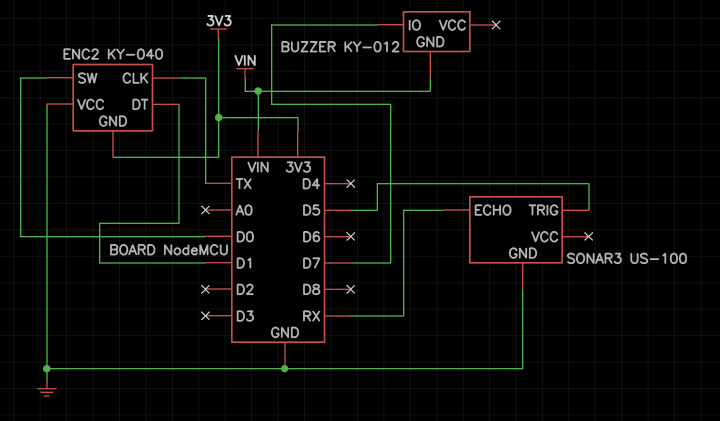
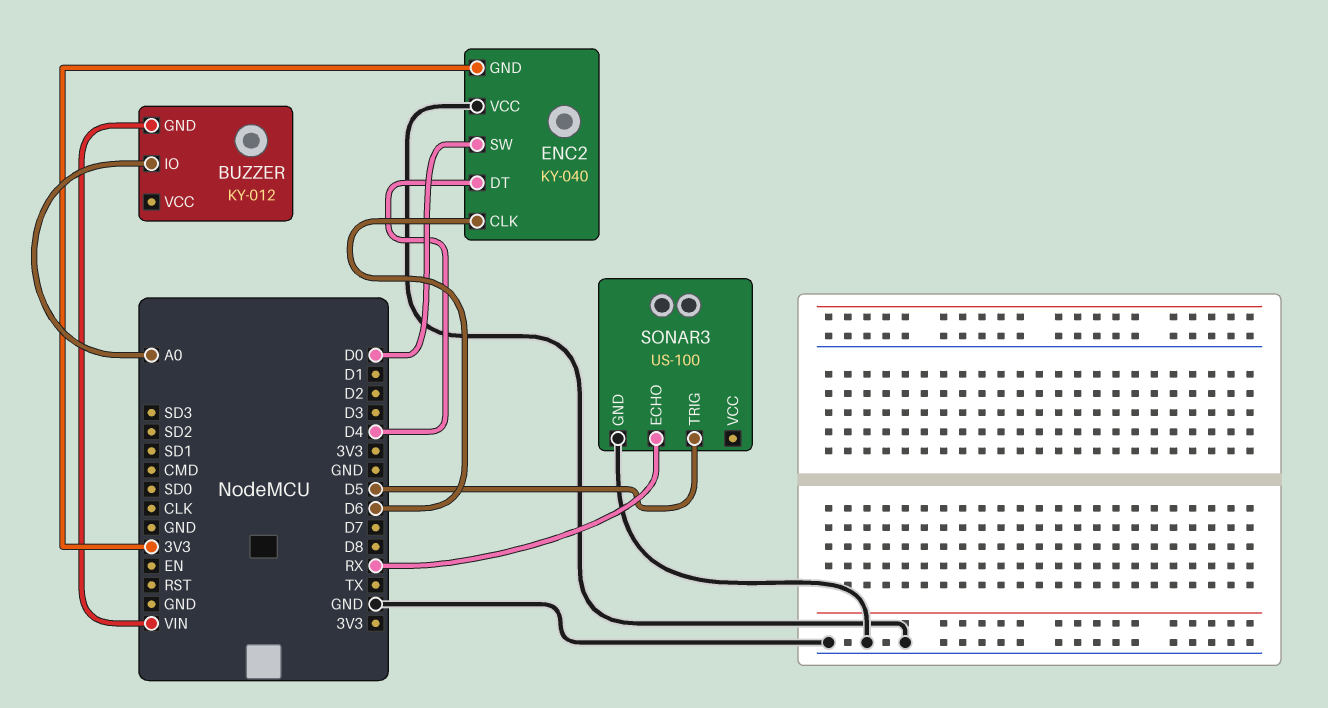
BUZZER pin IO: D7 -> A0
ENC2 pin CLK: TX -> D6
ENC2 pin DT: D1 -> D4

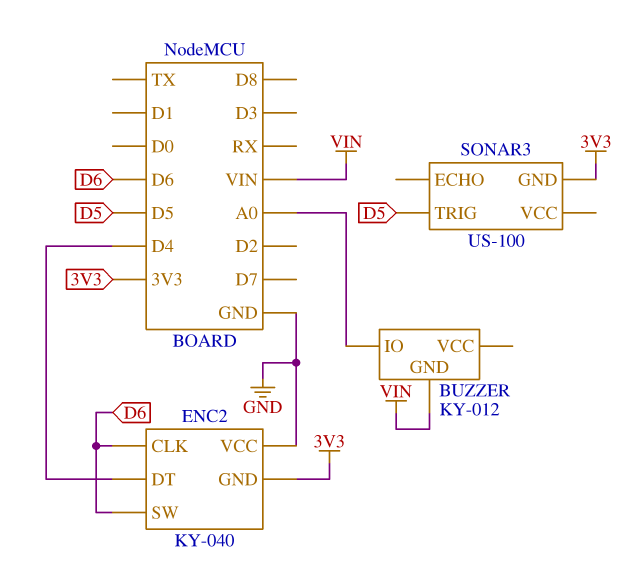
ENC2 pin SW: D0 -> D6
SONAR3 pin ECHO: RX -> none
SONAR3 pin GND: GND -> 3V3

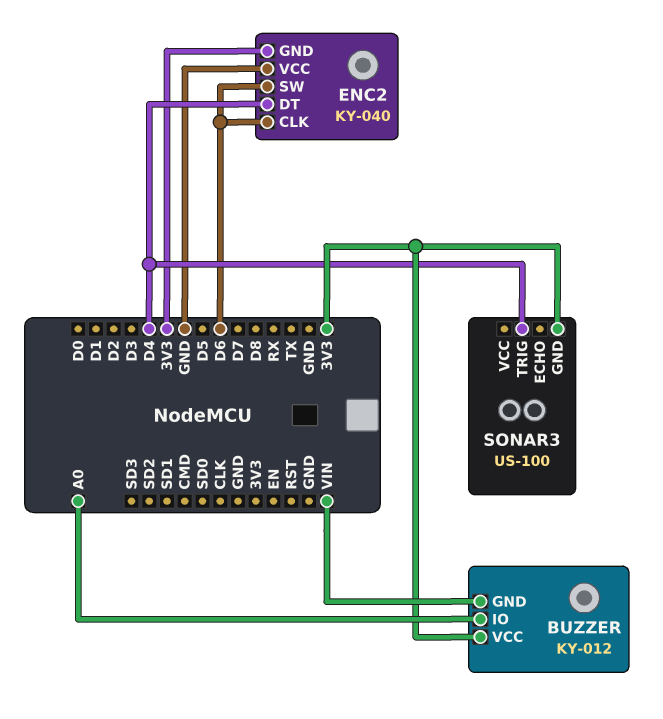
BUZZER pin VCC: none -> 3V3
SONAR3 pin TRIG: D5 -> D4

